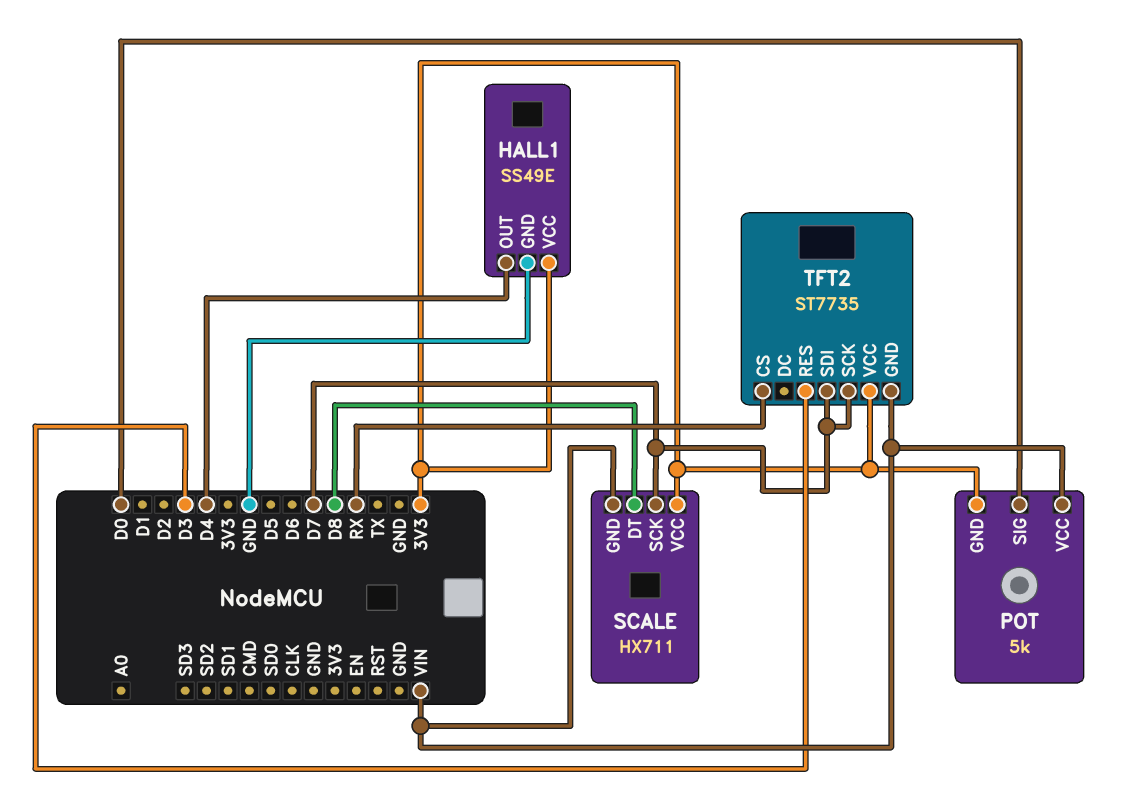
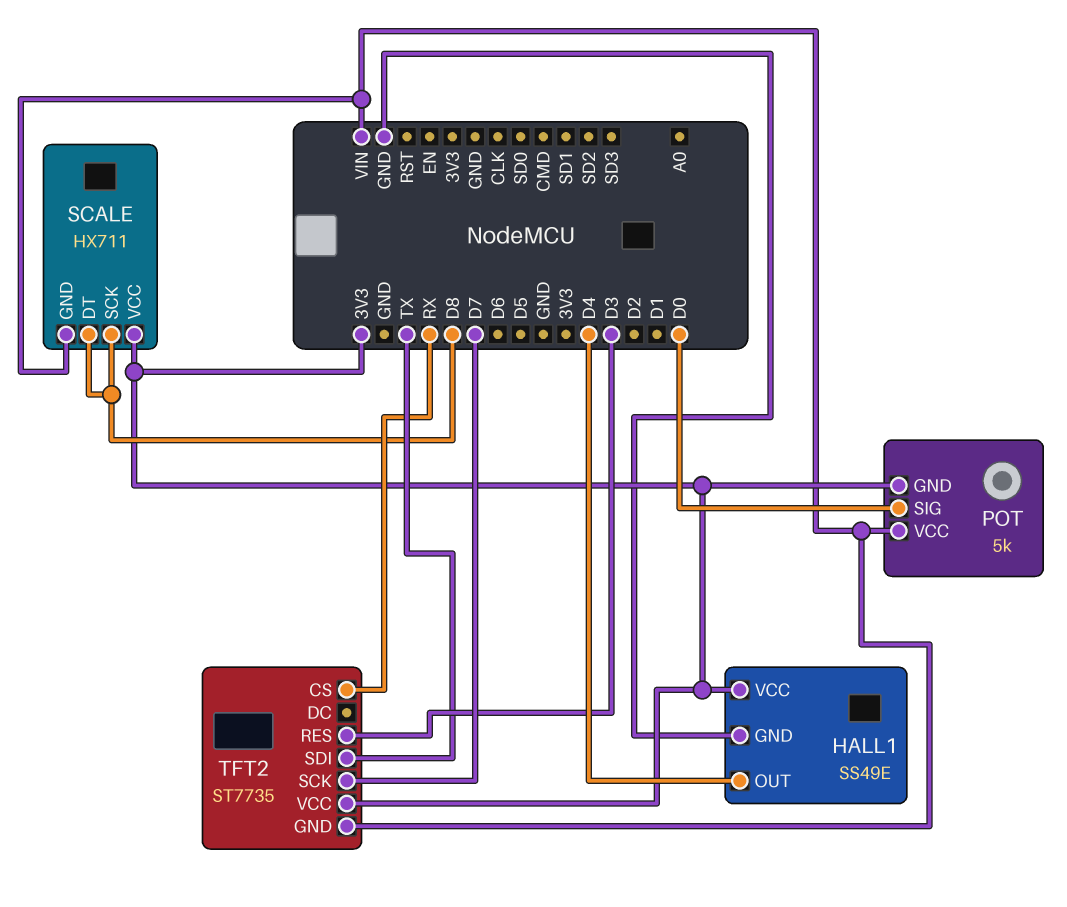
SCALE pin SCK: D7 -> D8
TFT2 pin SDI: D7 -> TX

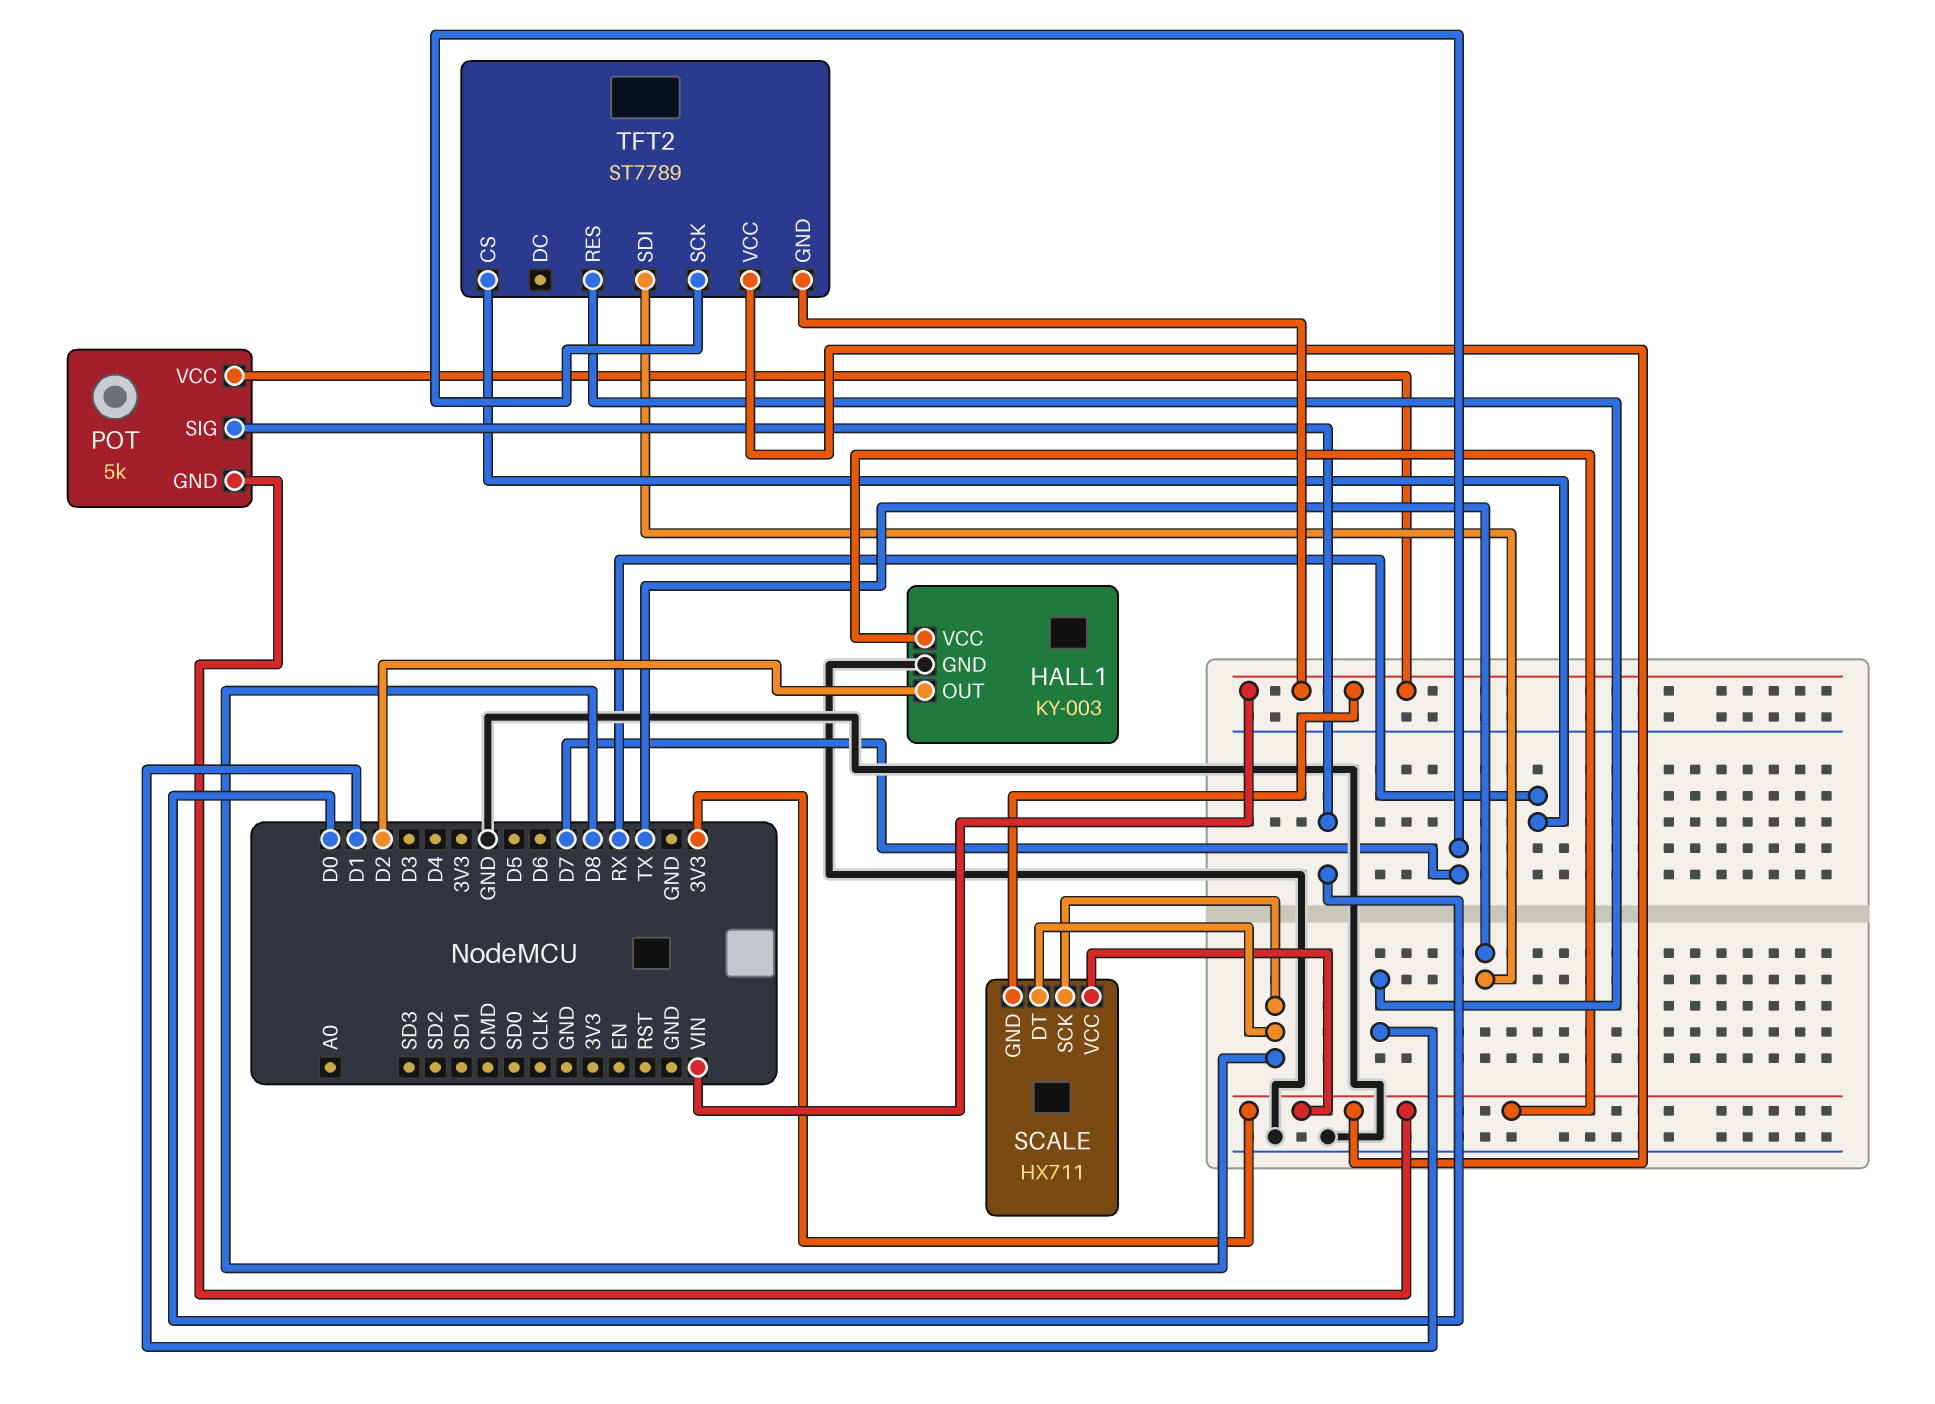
HALL1: SS49E -> KY-003
HALL1 pin OUT: D4 -> D2
TFT2: ST7735 -> ST7789
TFT2 pin RES: D3 -> D1

